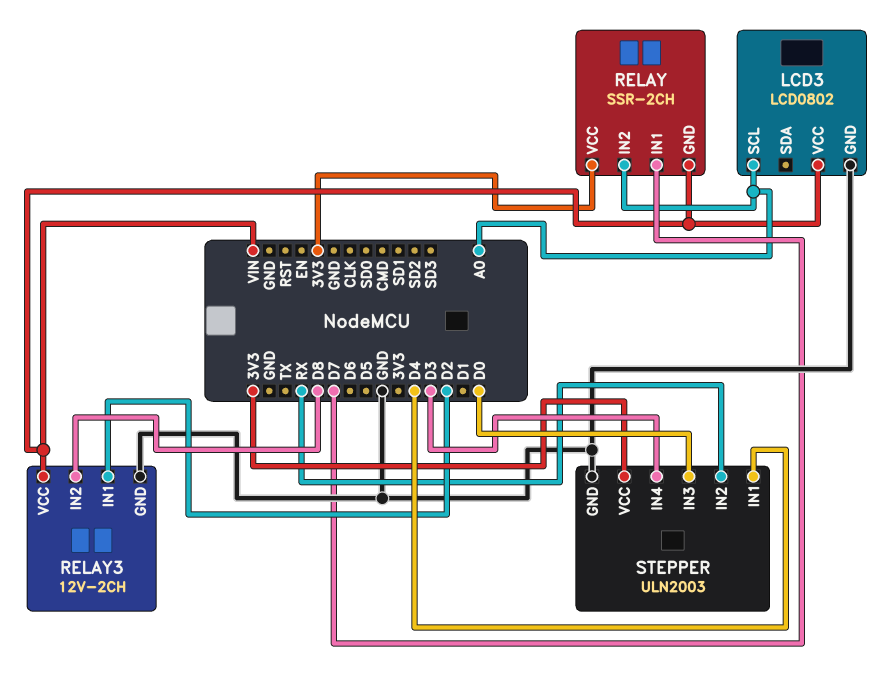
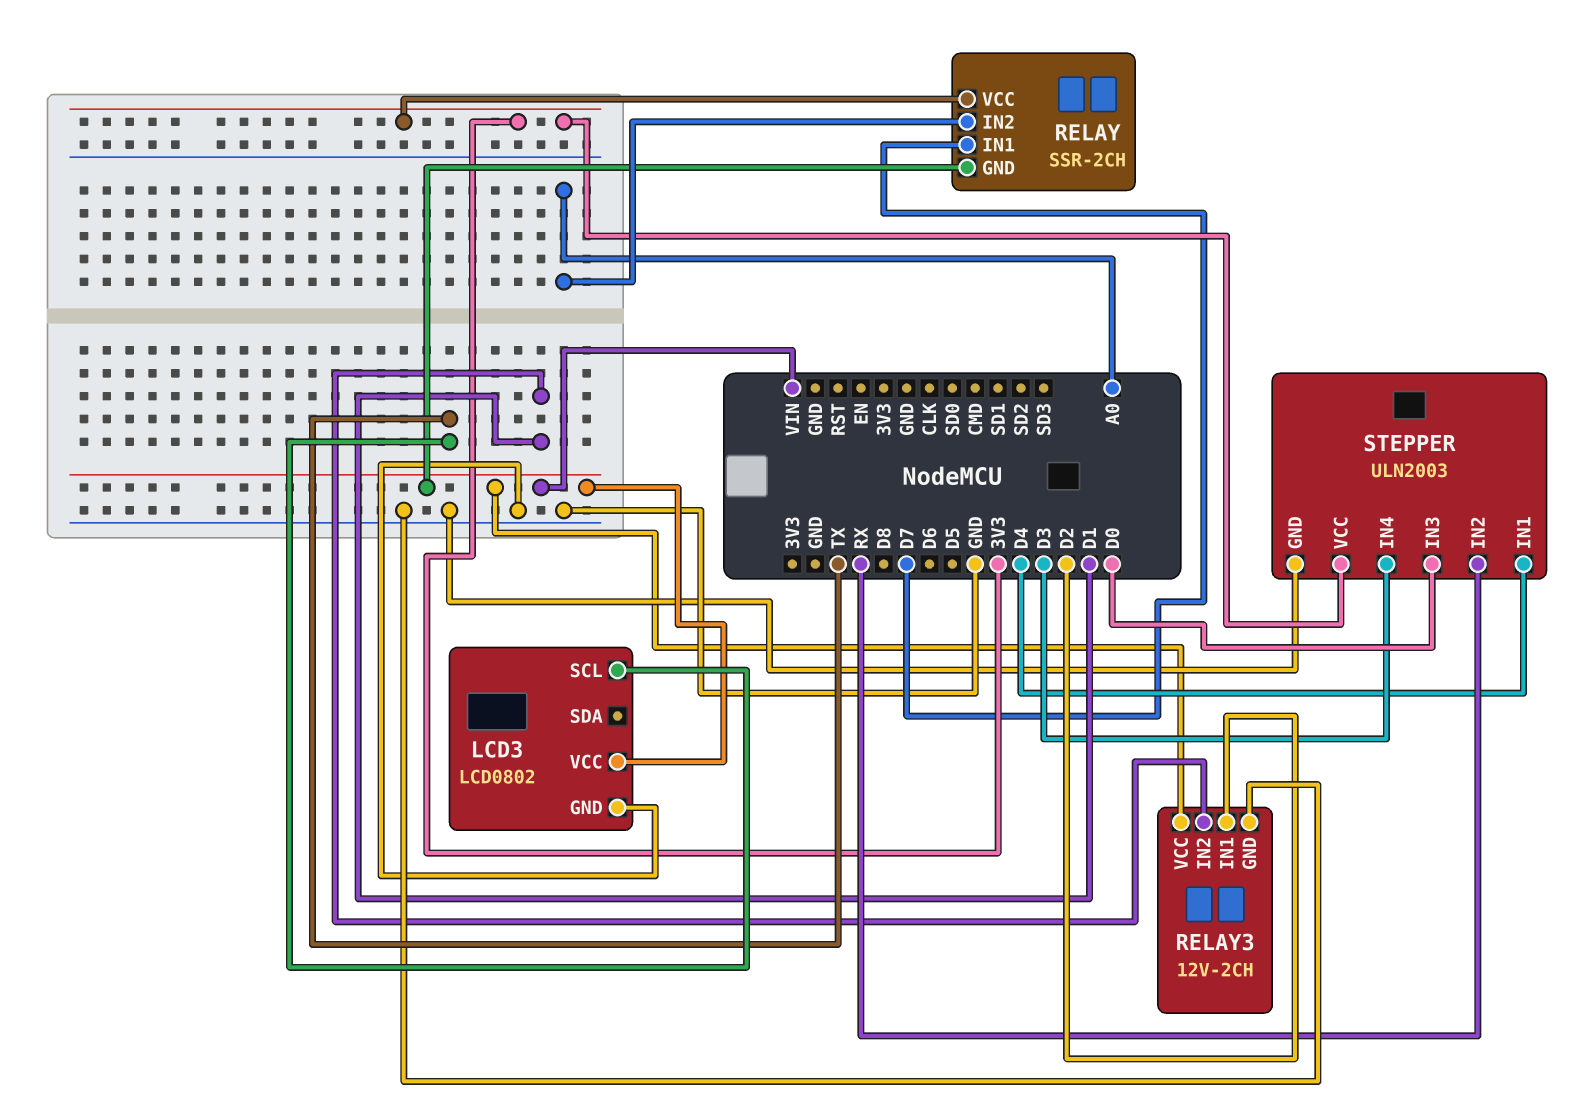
LCD3 pin SCL: A0 -> TX
RELAY3 pin IN2: D8 -> D1

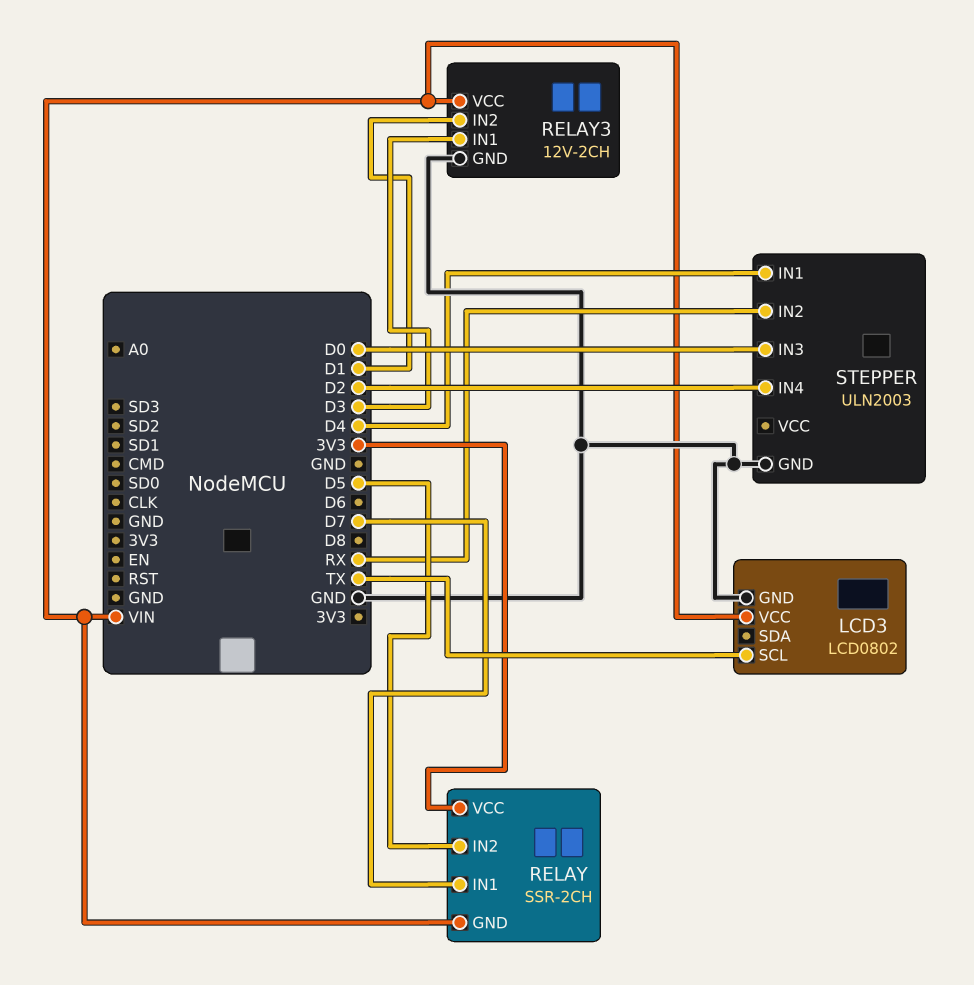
RELAY pin IN2: A0 -> D5
RELAY3 pin IN1: D2 -> D3
STEPPER pin IN4: D3 -> D2
STEPPER pin VCC: 3V3 -> none

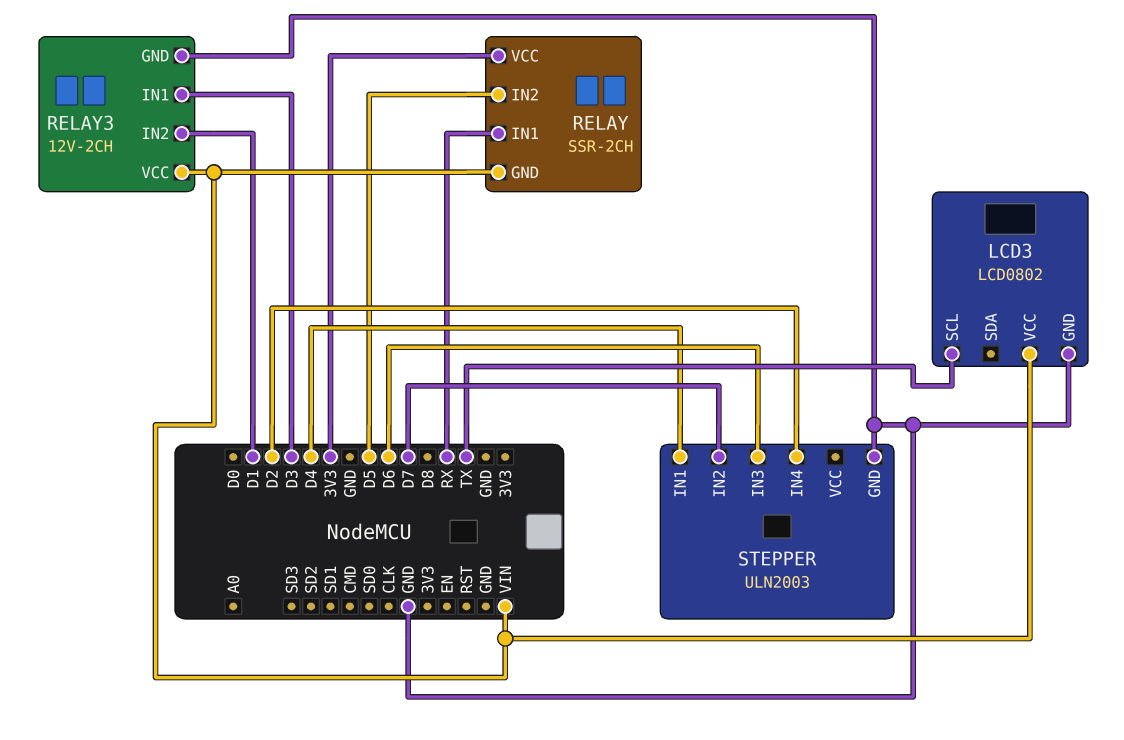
RELAY pin IN1: D7 -> RX
STEPPER pin IN2: RX -> D7
STEPPER pin IN3: D0 -> D6

